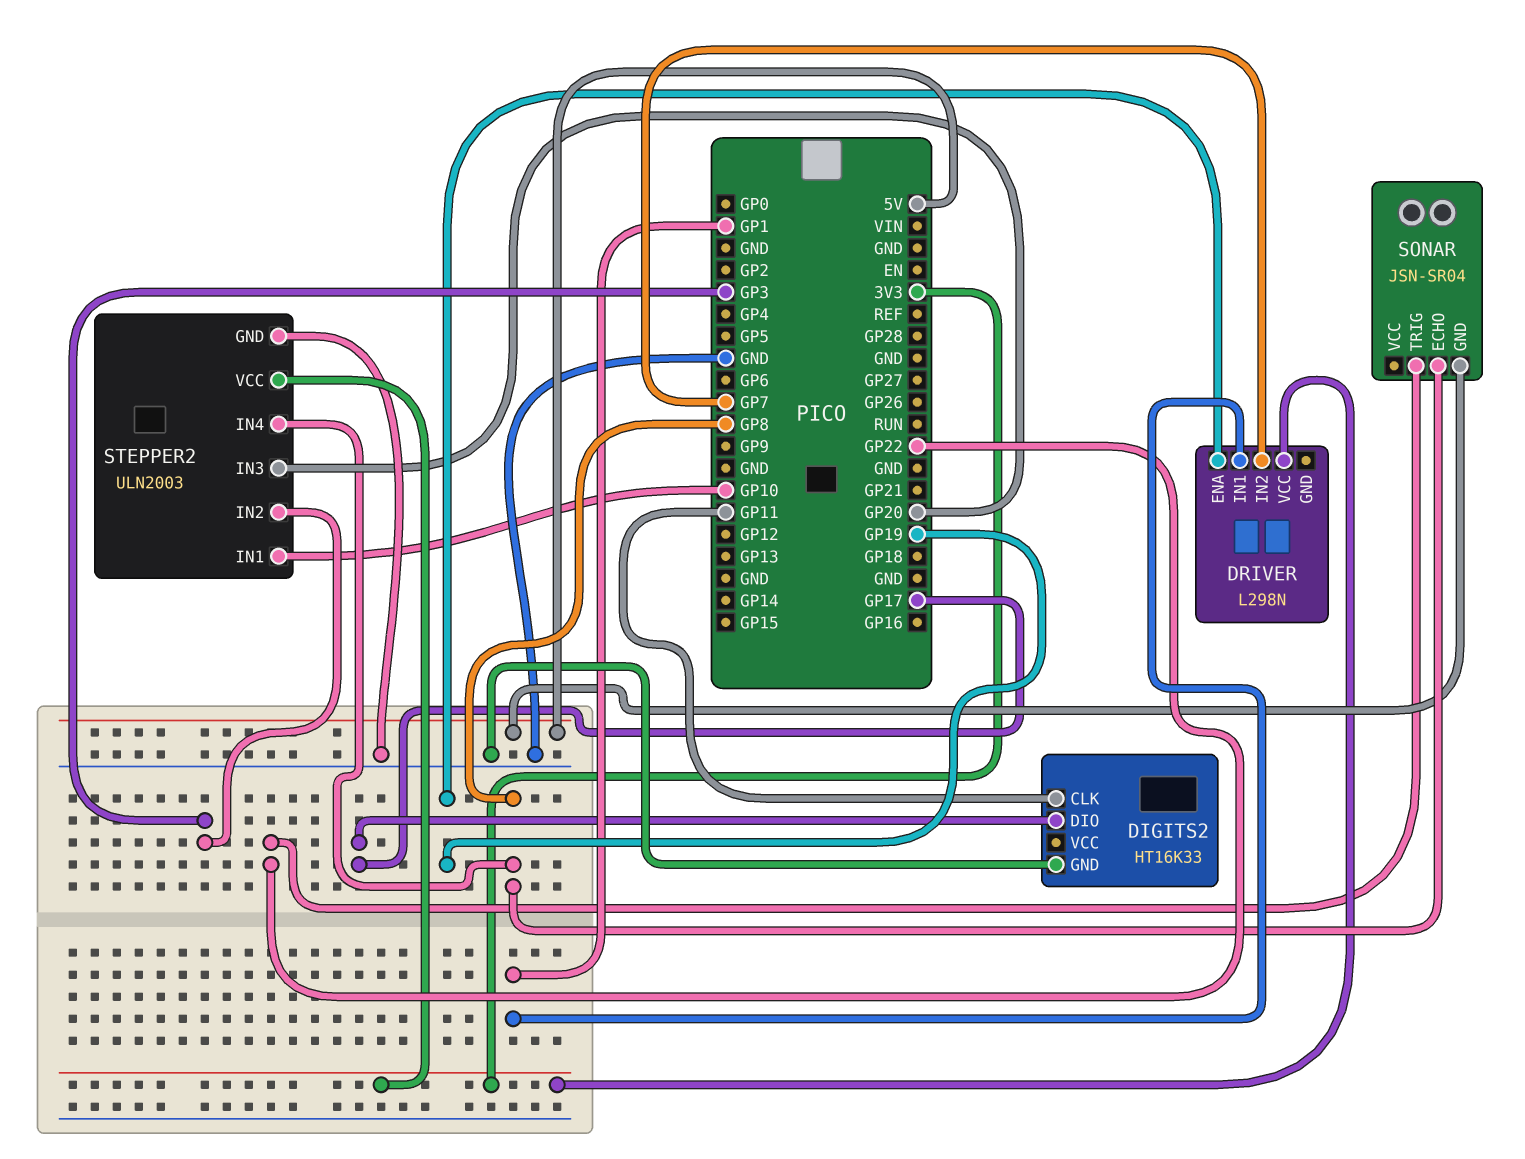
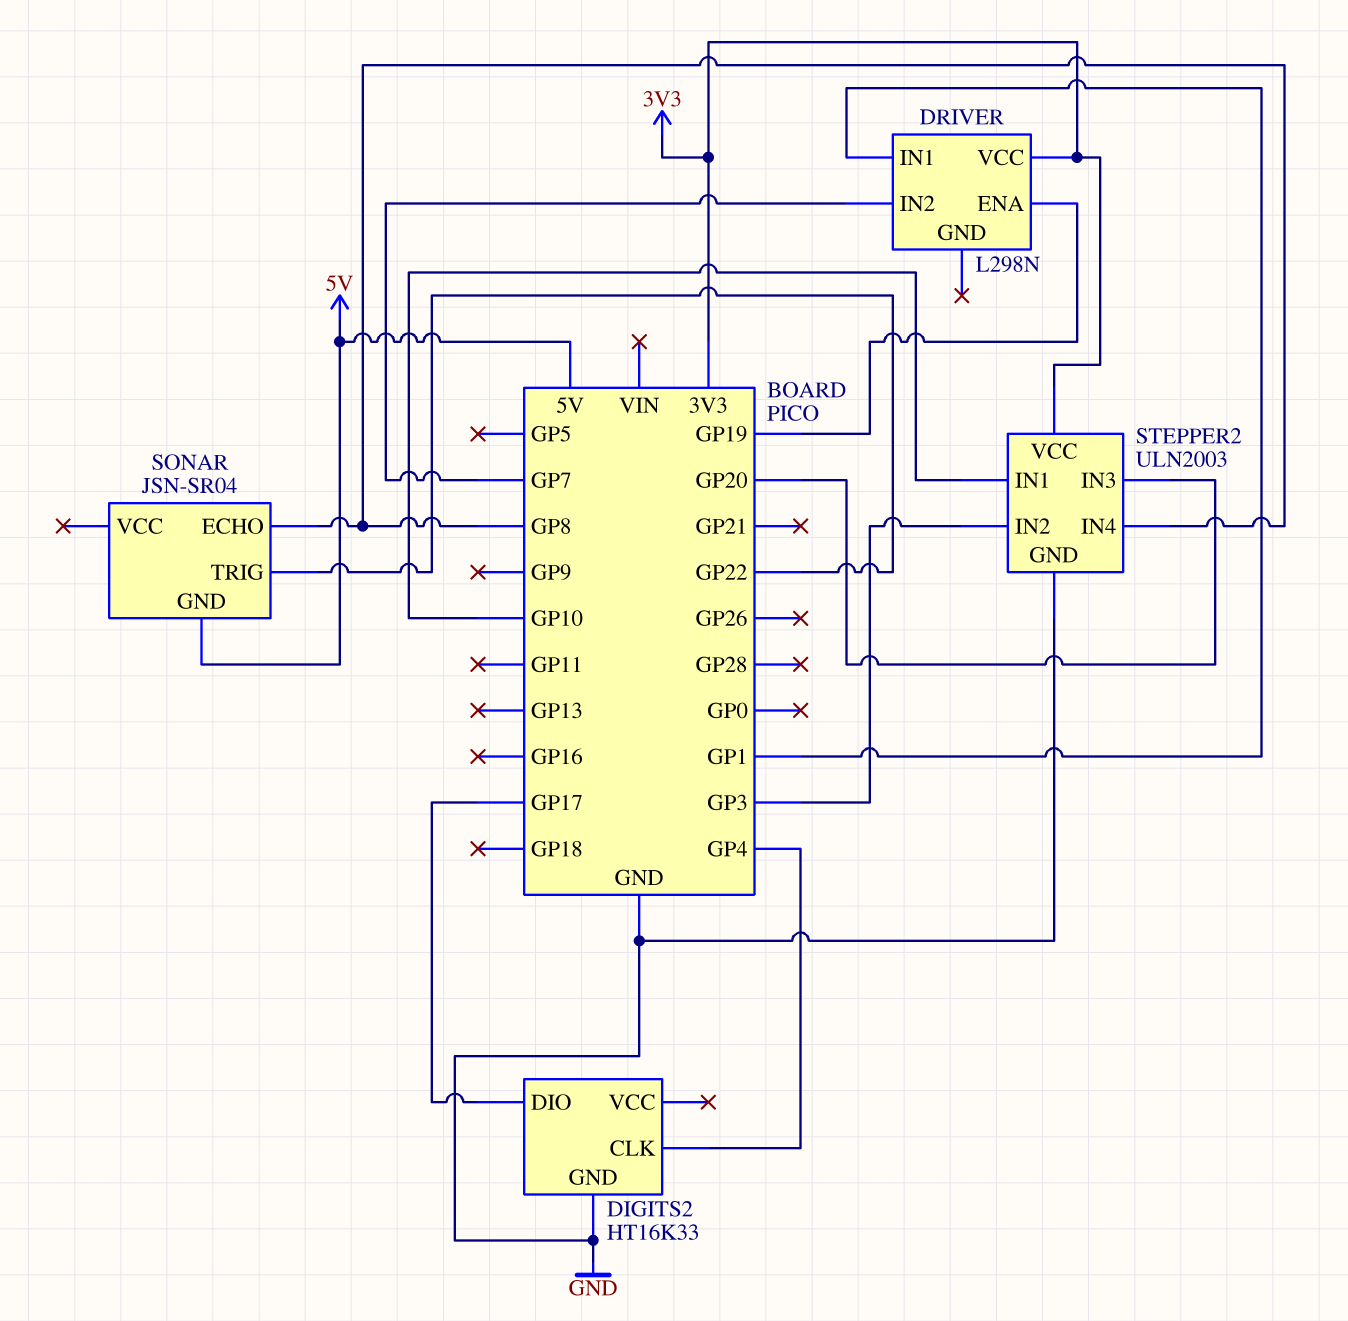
DIGITS2 pin CLK: GP11 -> GP4

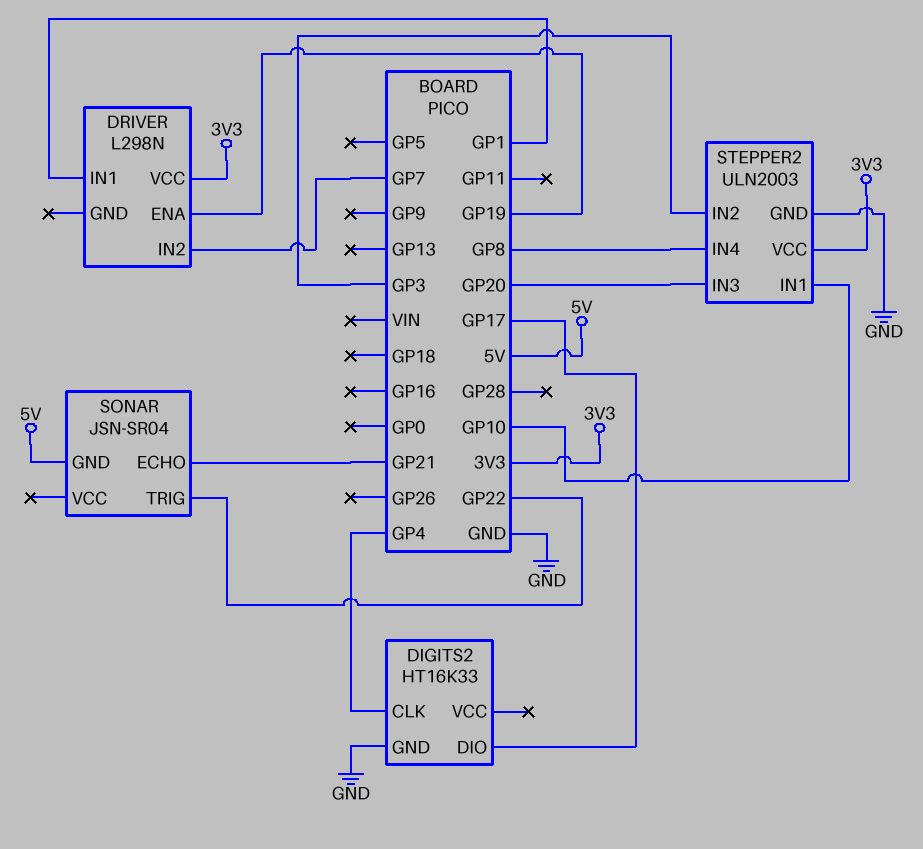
SONAR pin ECHO: GP8 -> GP21

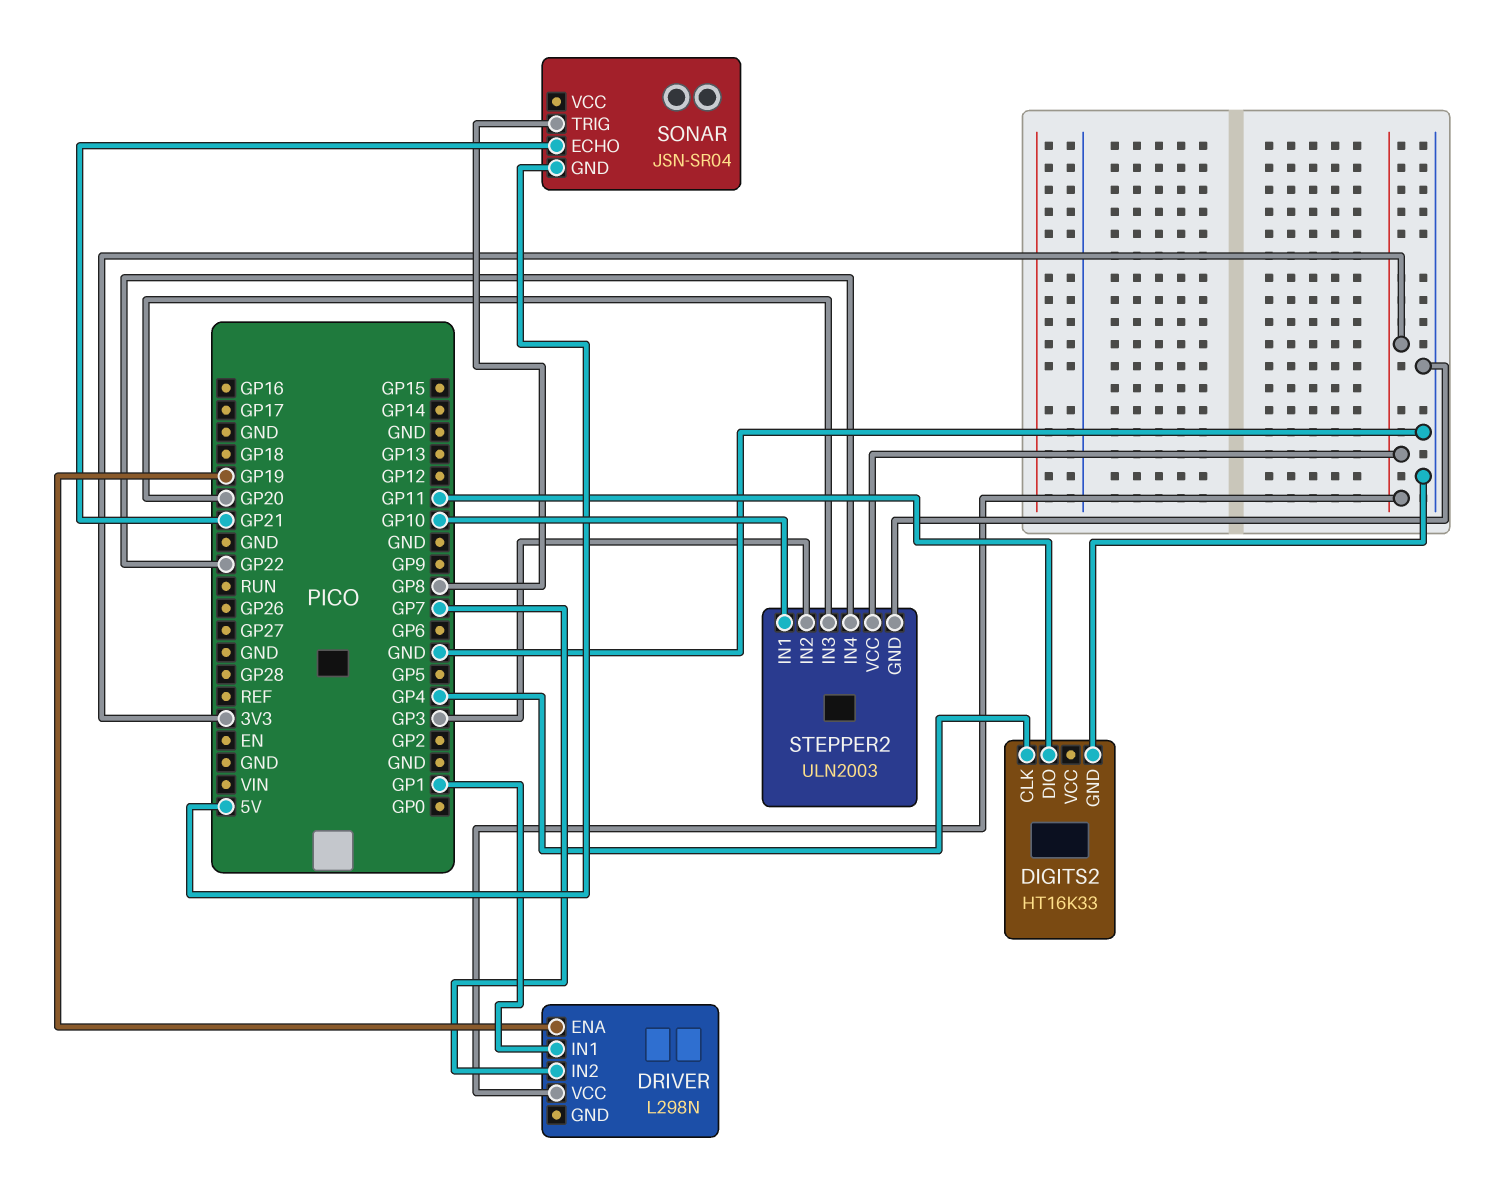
DIGITS2 pin DIO: GP17 -> GP11
SONAR pin TRIG: GP22 -> GP8
STEPPER2 pin IN4: GP8 -> GP22

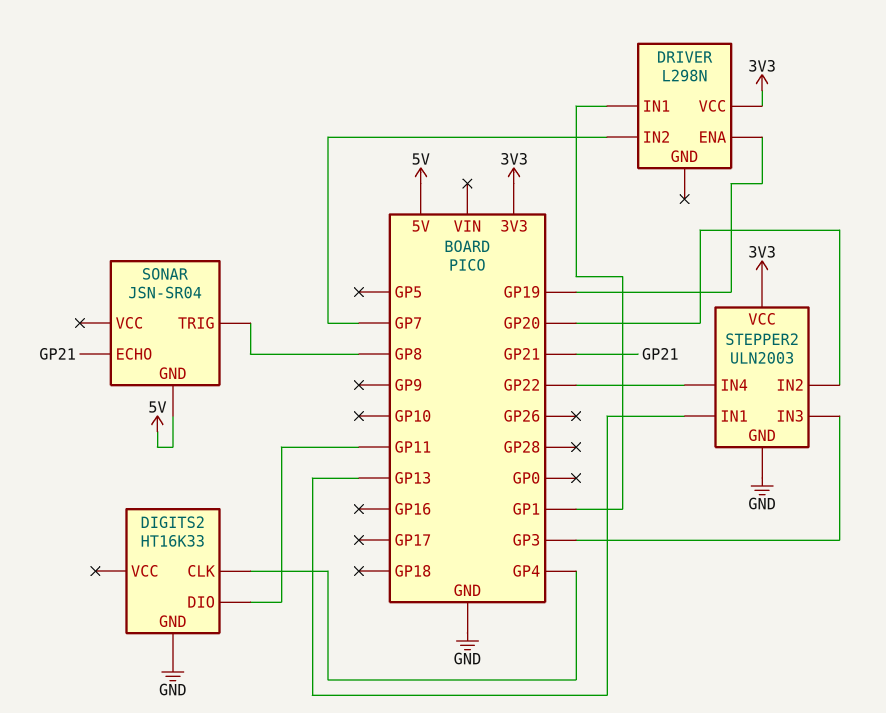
STEPPER2 pin IN1: GP10 -> GP13
STEPPER2 pin IN2: GP3 -> GP20
STEPPER2 pin IN3: GP20 -> GP3

